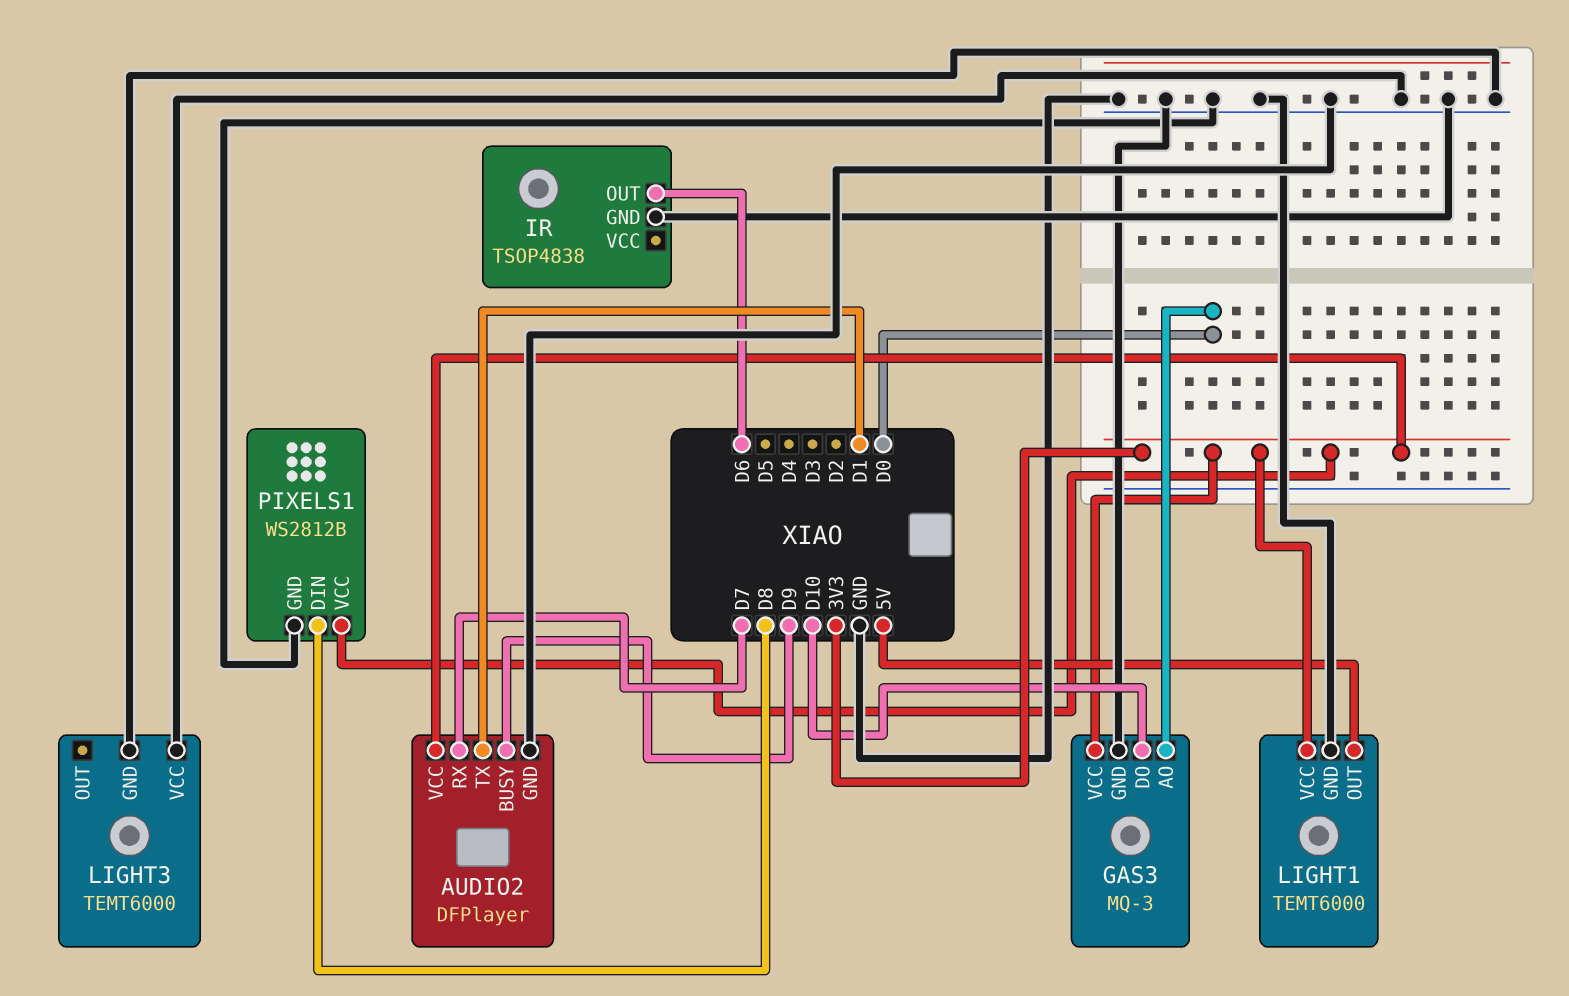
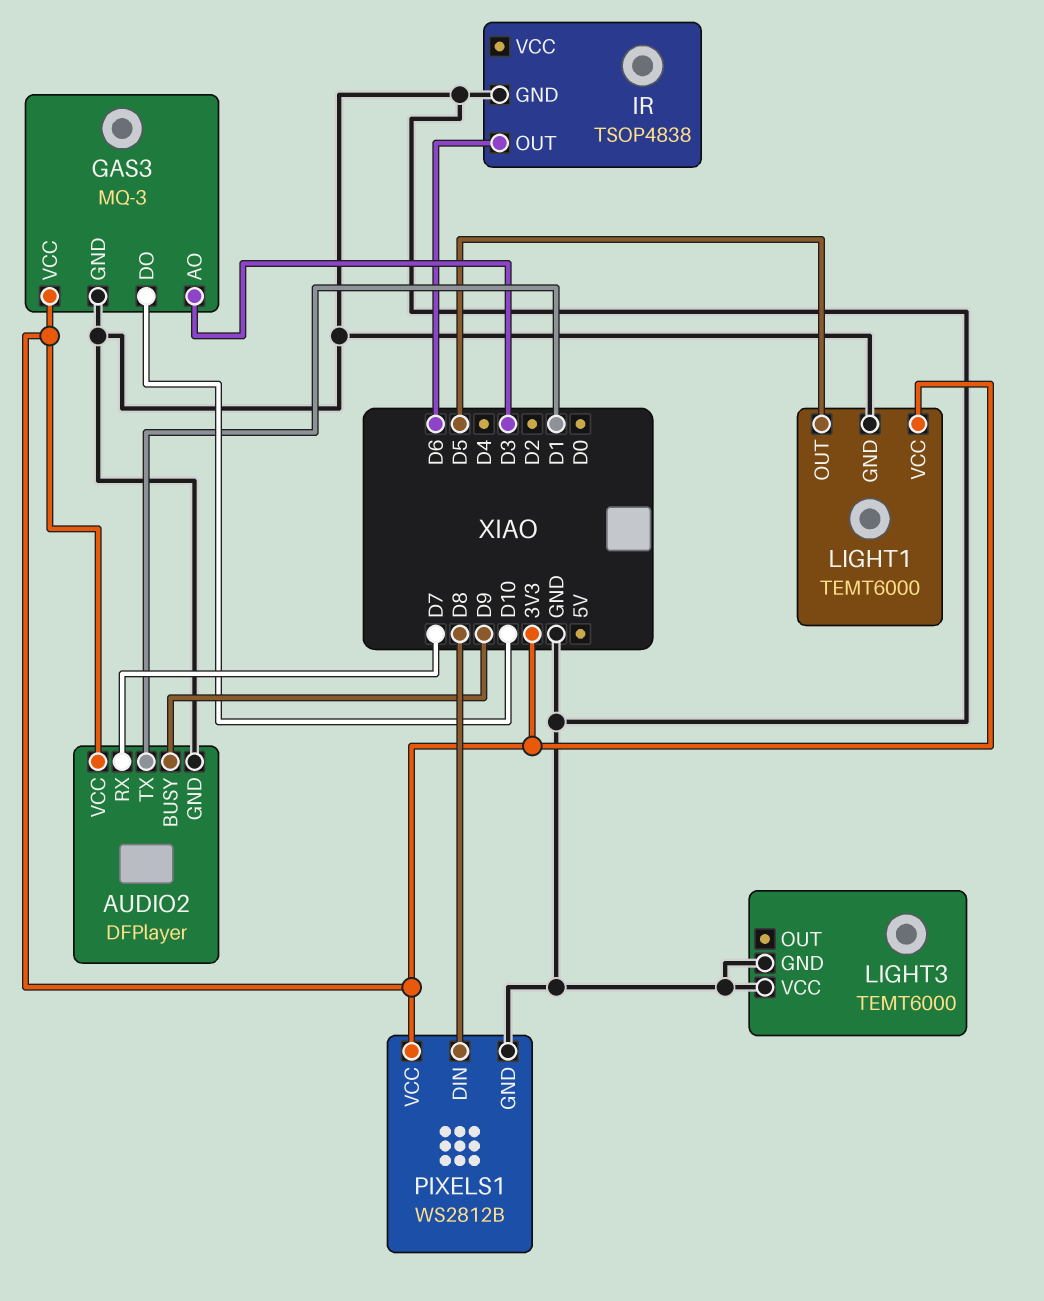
GAS3 pin AO: D0 -> D3
LIGHT1 pin OUT: 5V -> D5

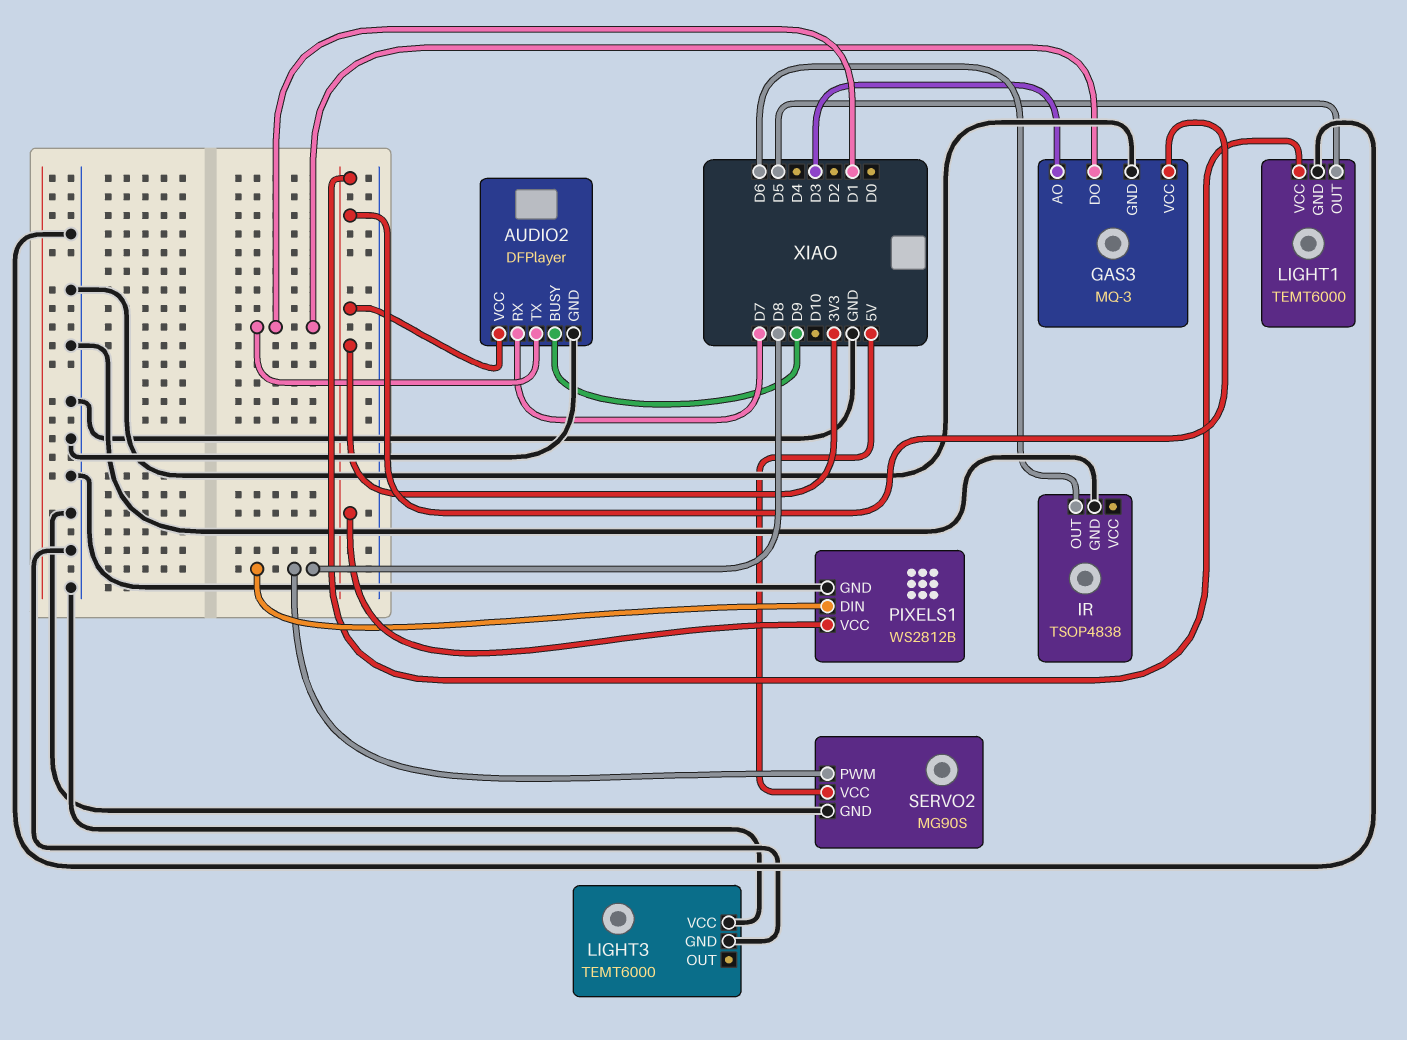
GAS3 pin DO: D10 -> D1
SERVO2: none -> MG90S
SERVO2 pin GND: none -> GND
SERVO2 pin PWM: none -> D8
SERVO2 pin VCC: none -> 5V

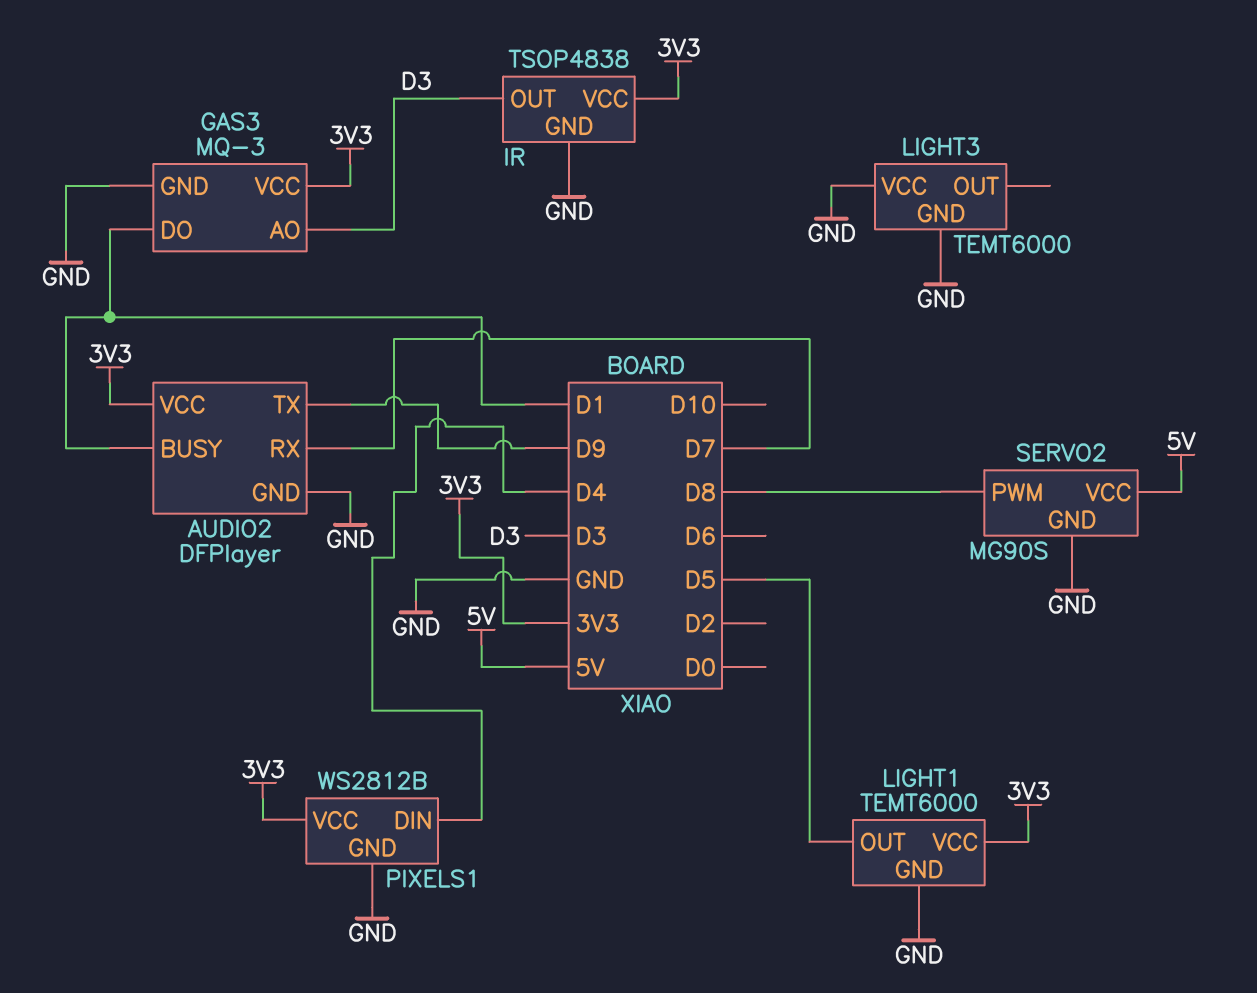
AUDIO2 pin BUSY: D9 -> D1
AUDIO2 pin TX: D1 -> D9
IR pin OUT: D6 -> D3
IR pin VCC: none -> 3V3
PIXELS1 pin DIN: D8 -> D4

